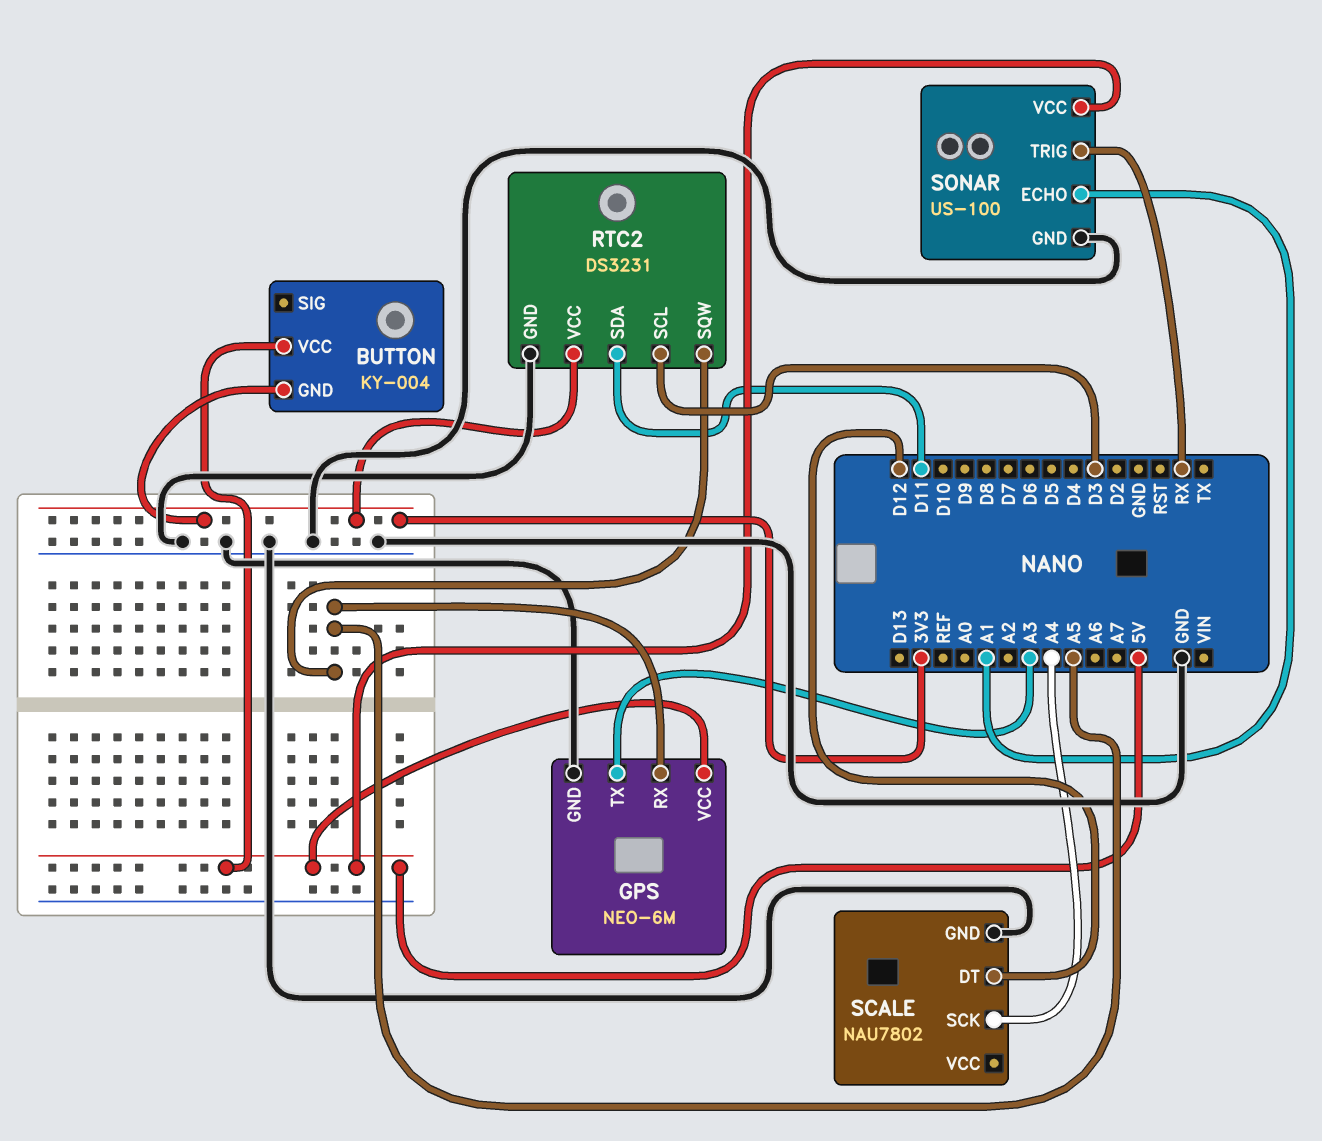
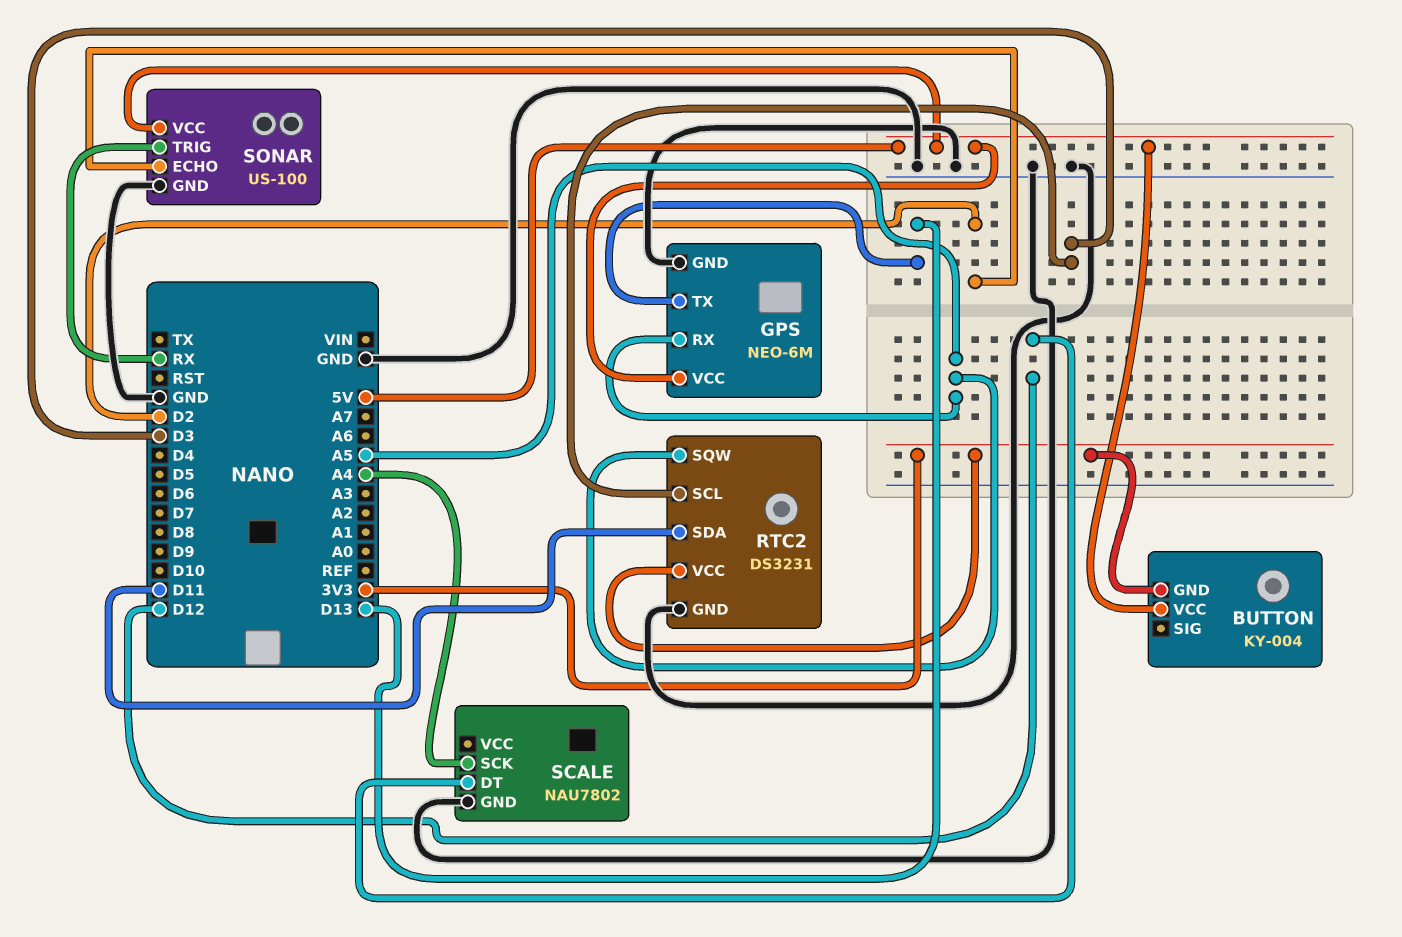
GPS pin TX: A3 -> D13
SONAR pin ECHO: A1 -> D2

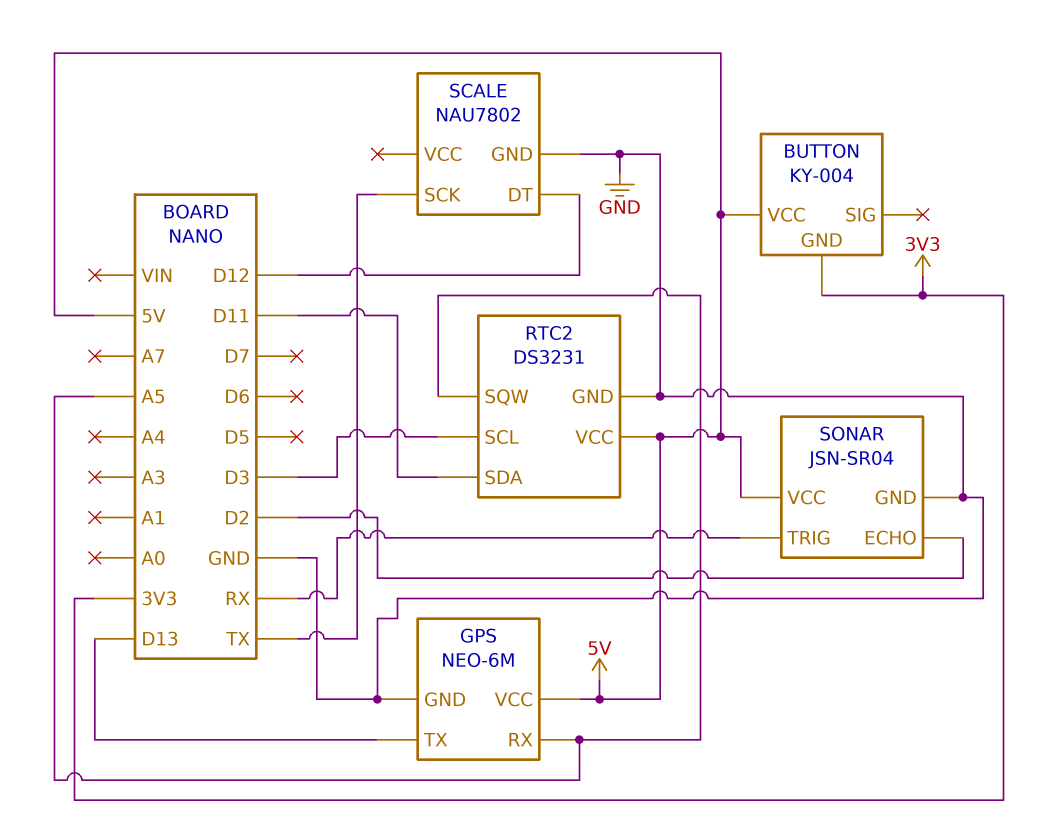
RTC2 pin VCC: 3V3 -> 5V
SCALE pin SCK: A4 -> TX
SONAR: US-100 -> JSN-SR04

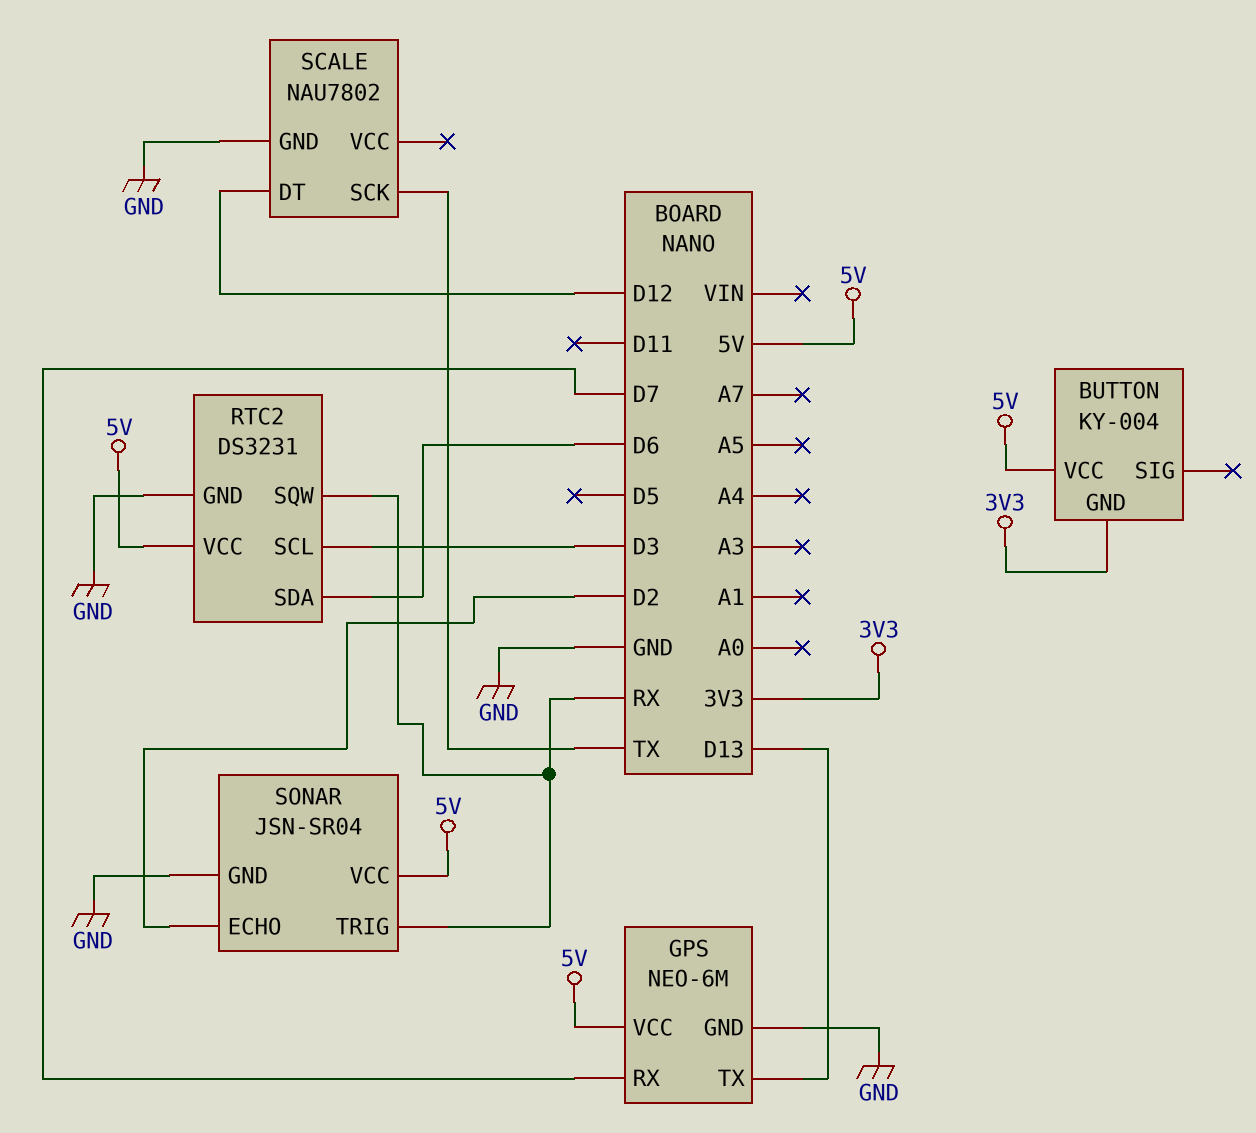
GPS pin RX: A5 -> D7
RTC2 pin SDA: D11 -> D6
RTC2 pin SQW: A5 -> RX

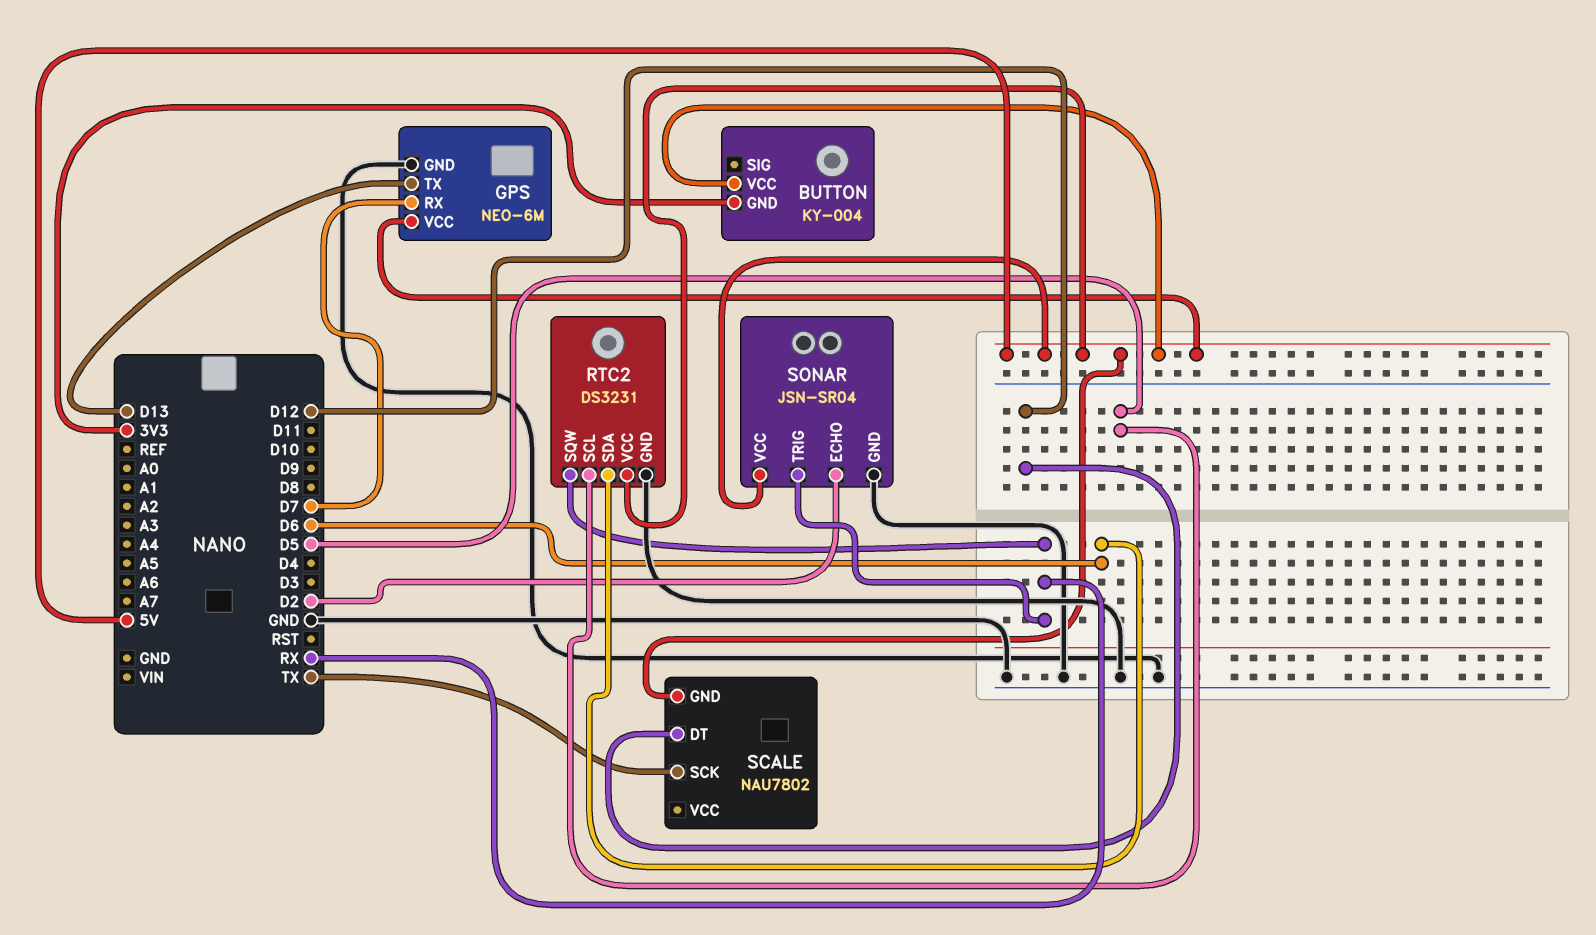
RTC2 pin SCL: D3 -> D5
SCALE pin GND: GND -> 5V

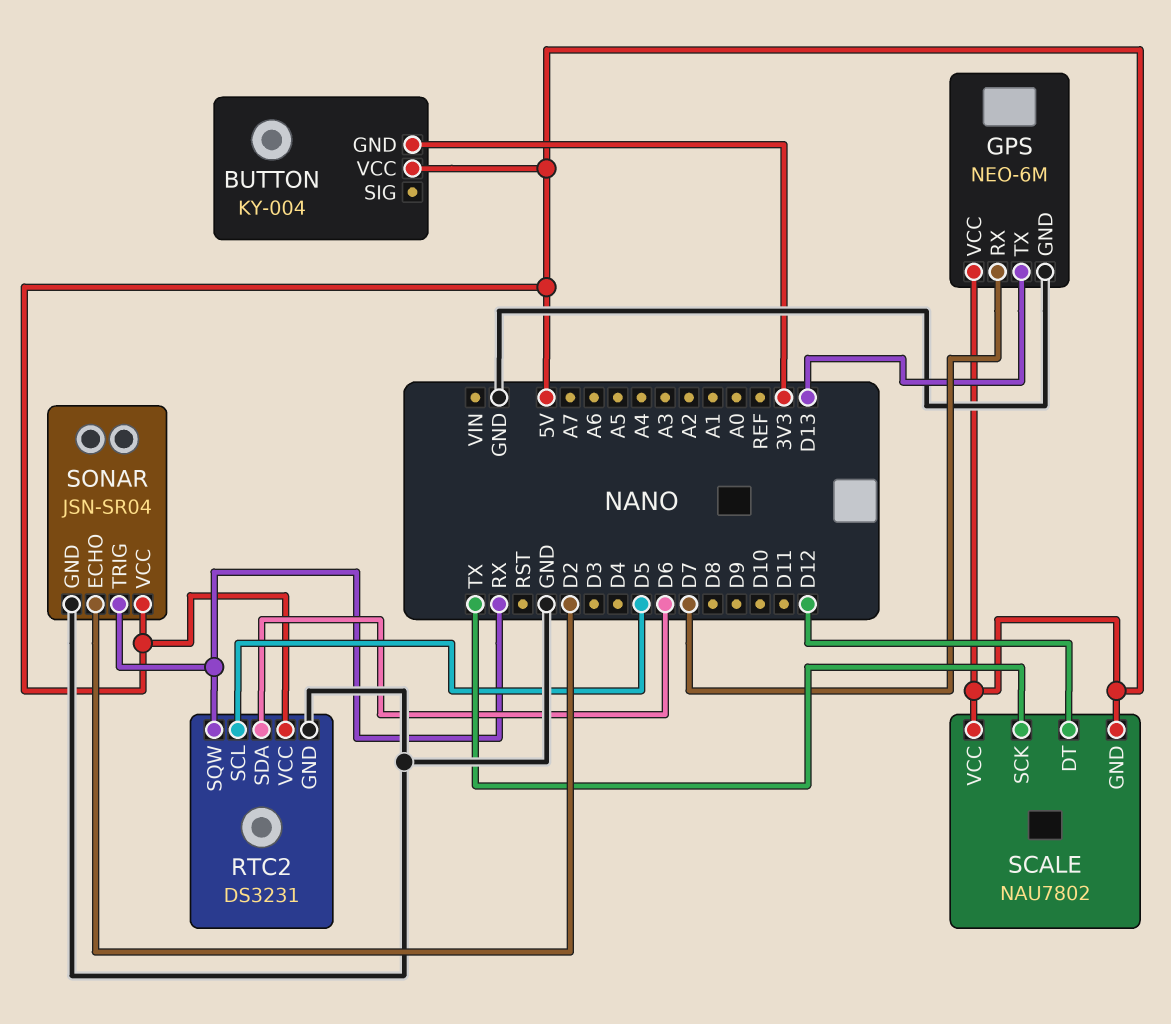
SCALE pin VCC: none -> 5V

